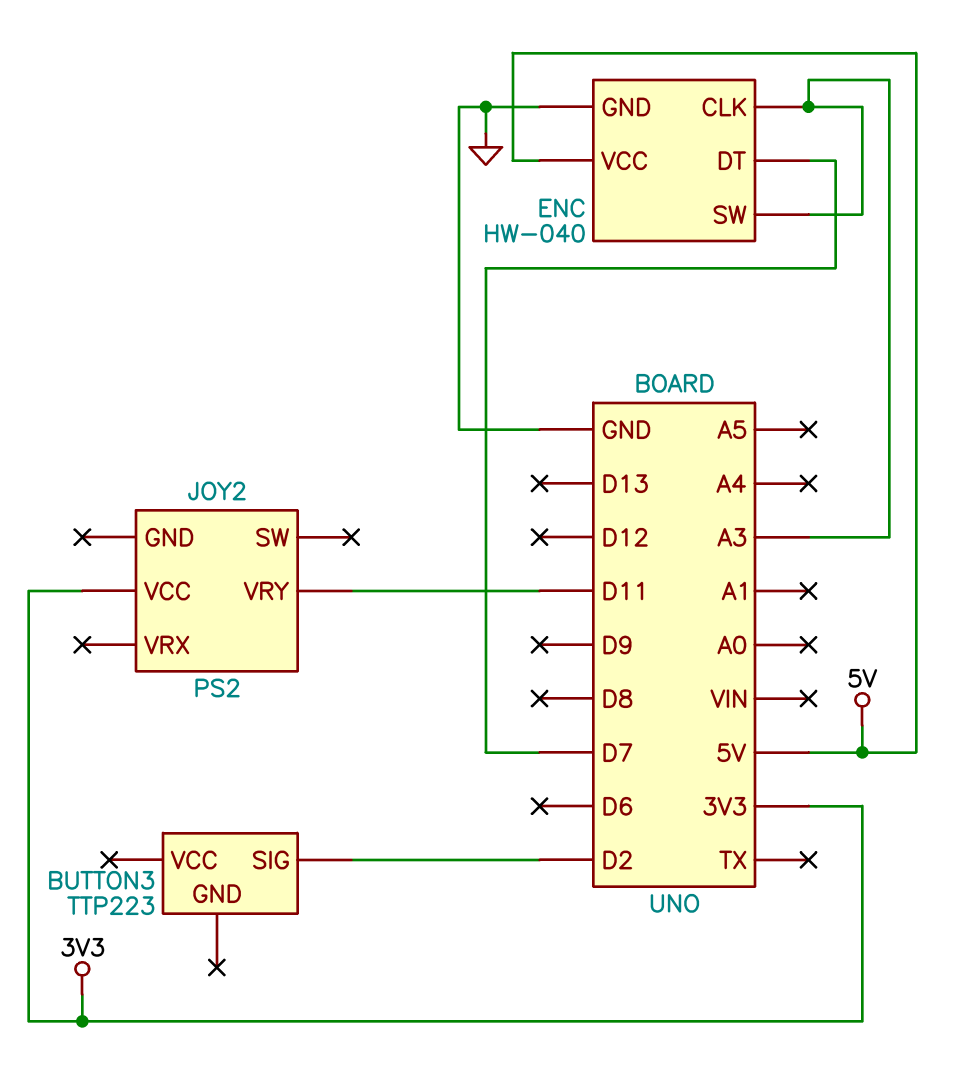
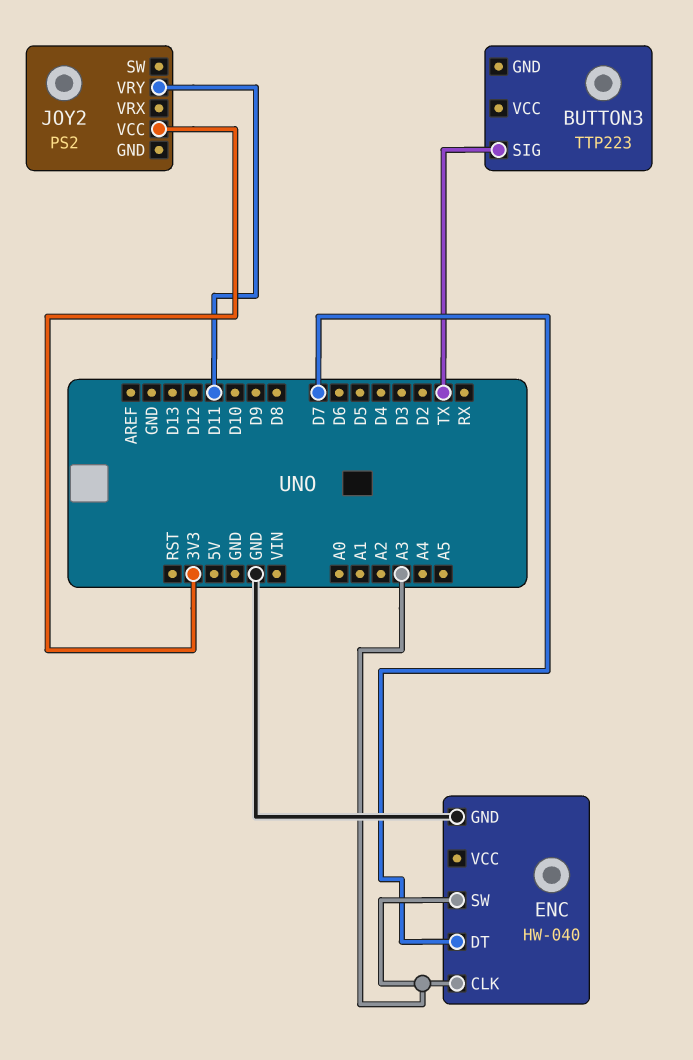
BUTTON3 pin SIG: D2 -> TX
ENC pin VCC: 5V -> none

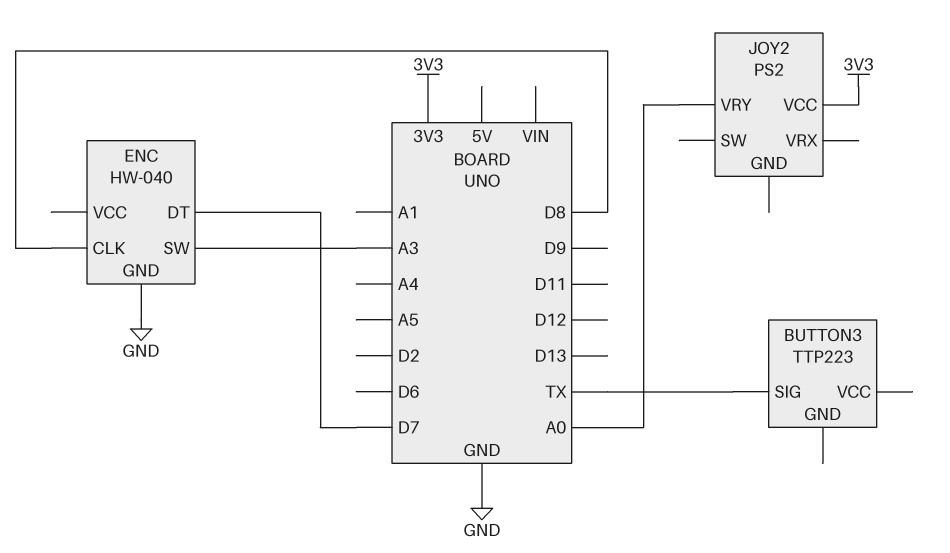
ENC pin CLK: A3 -> D8
JOY2 pin VRY: D11 -> A0

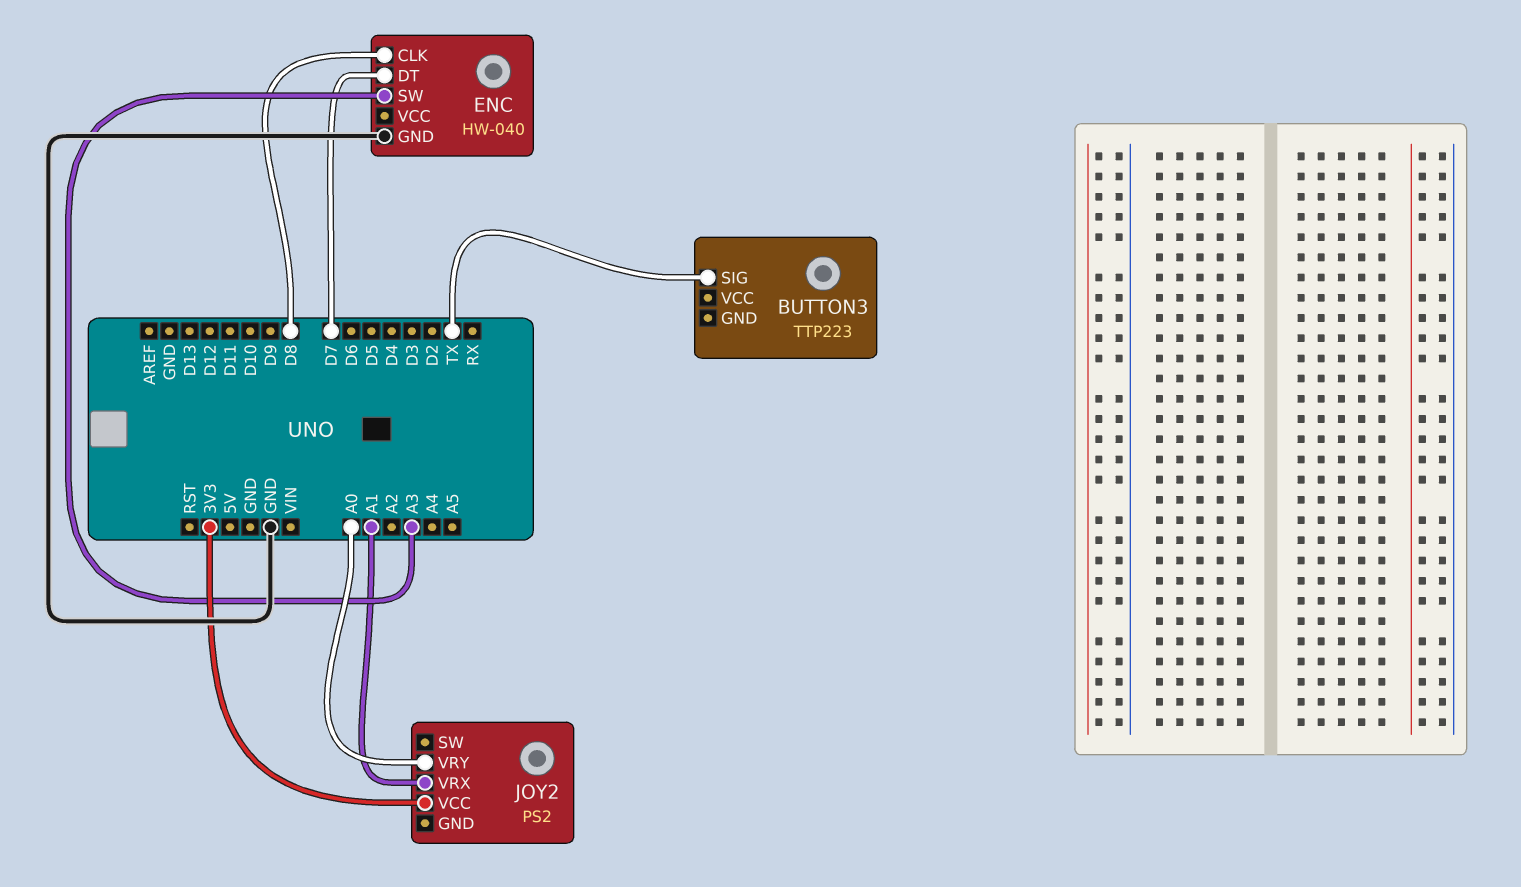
JOY2 pin VRX: none -> A1

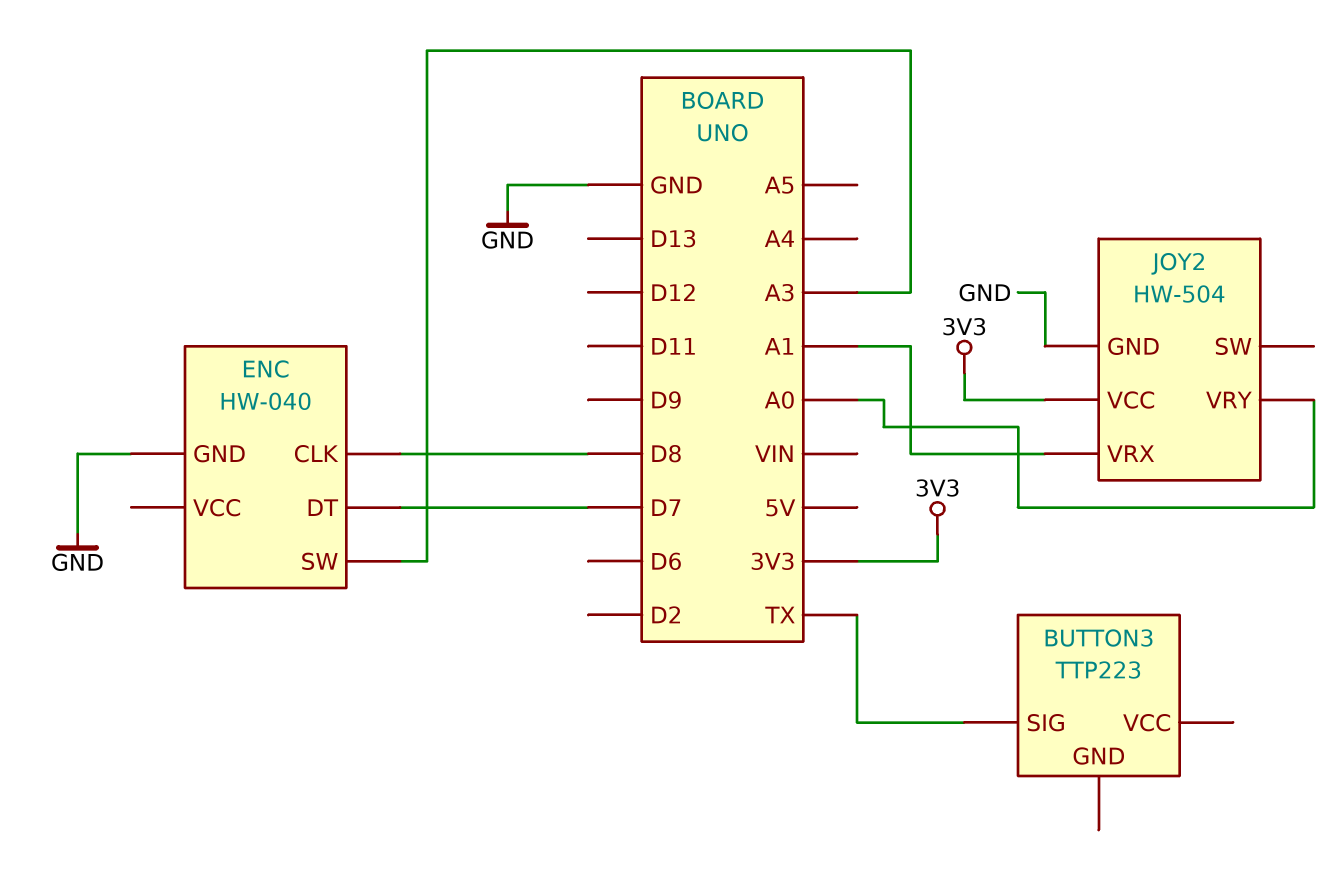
JOY2: PS2 -> HW-504
JOY2 pin GND: none -> GND

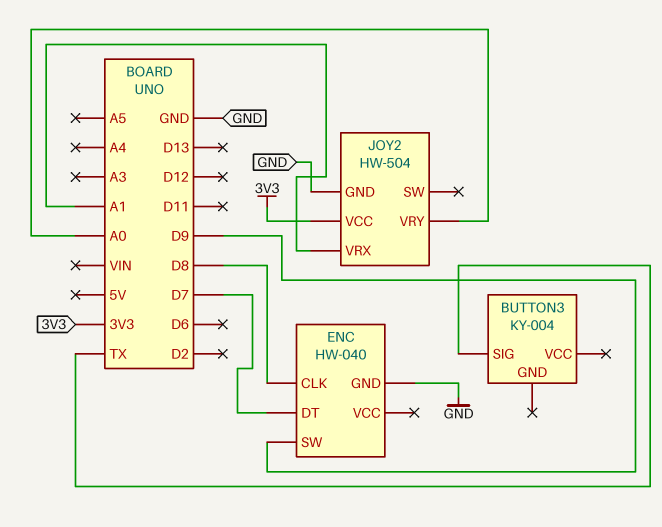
BUTTON3: TTP223 -> KY-004
ENC pin SW: A3 -> D9

